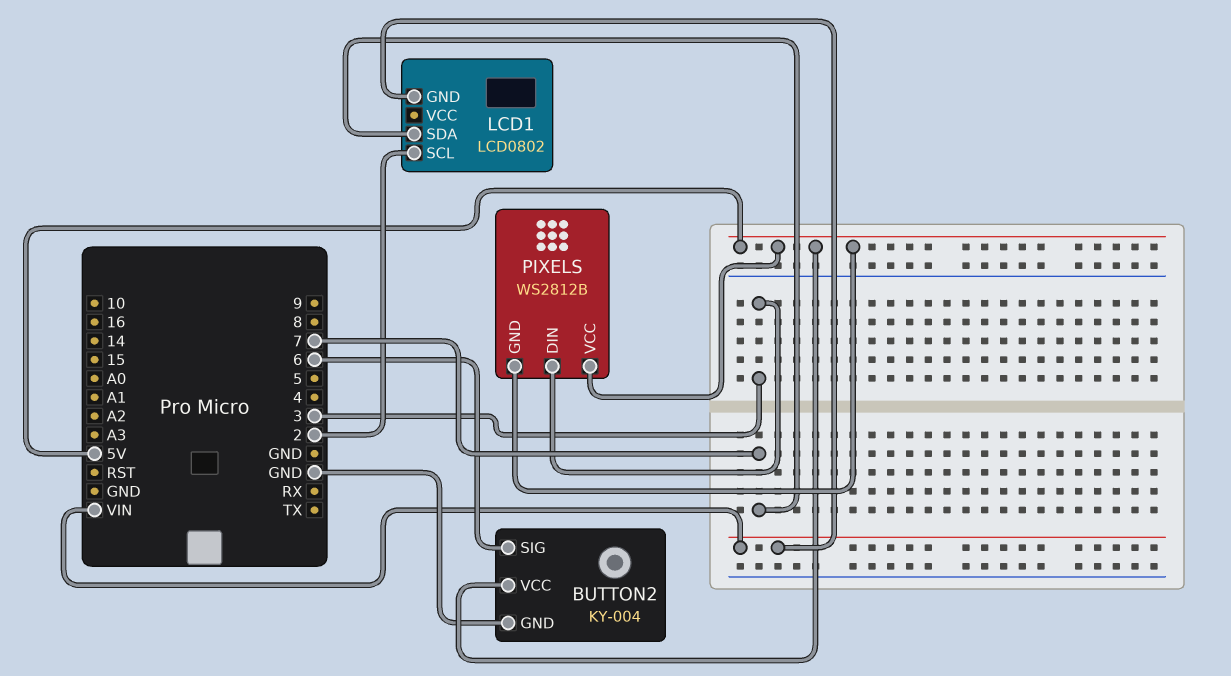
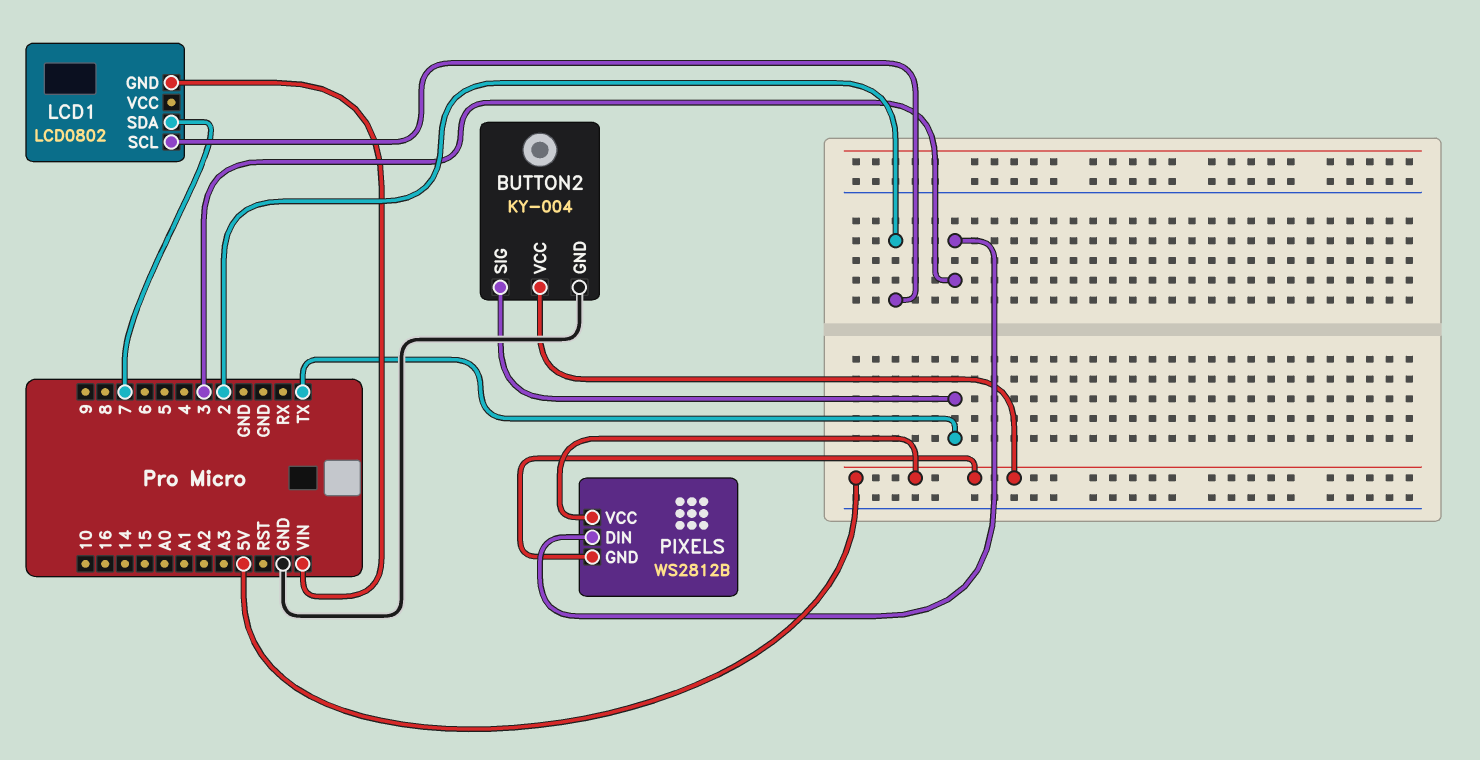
BUTTON2 pin SIG: 6 -> TX

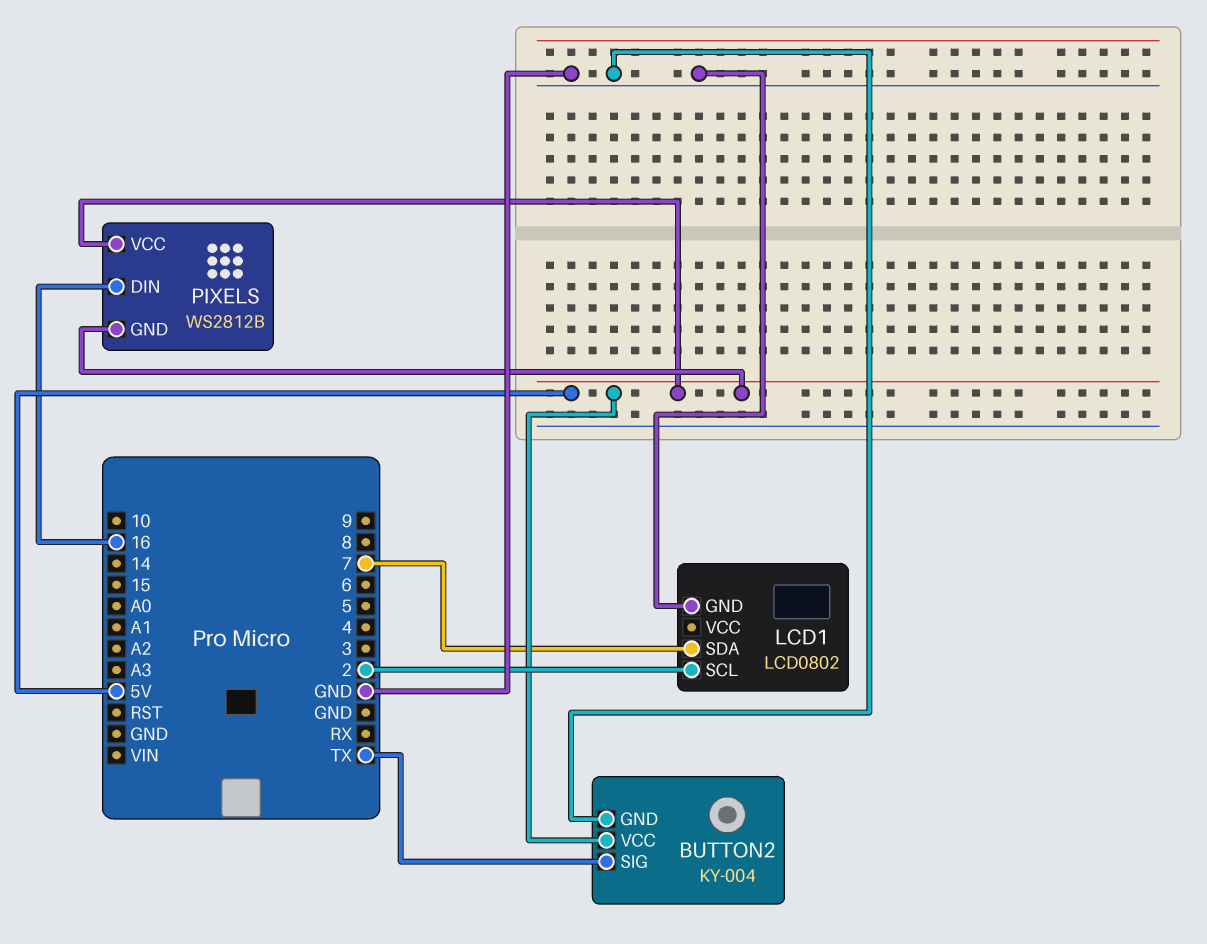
LCD1 pin GND: VIN -> GND
PIXELS pin DIN: 3 -> 16

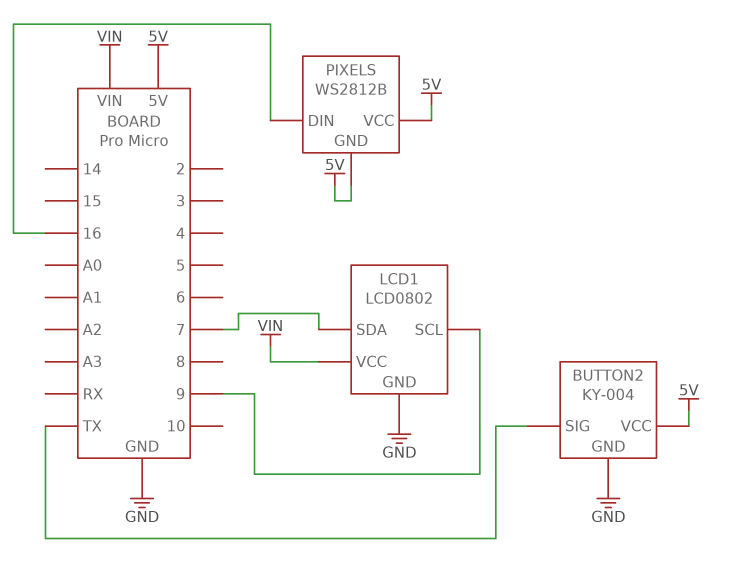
LCD1 pin SCL: 2 -> 9
LCD1 pin VCC: none -> VIN

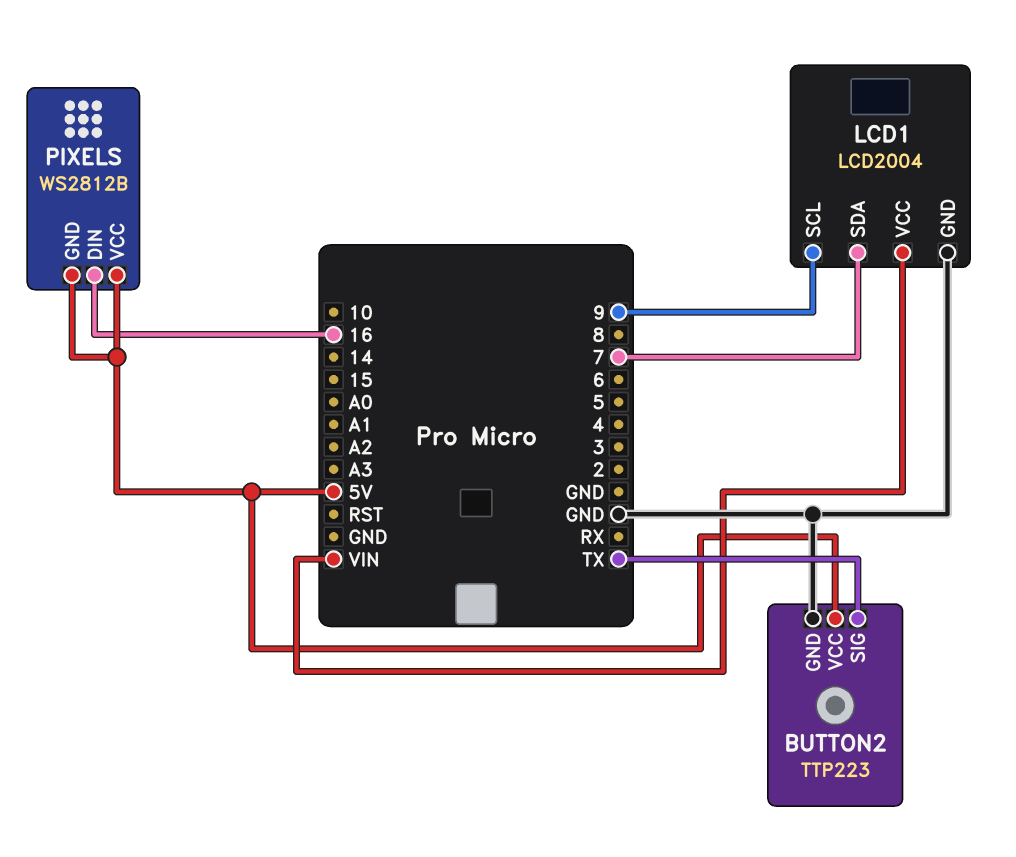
BUTTON2: KY-004 -> TTP223
LCD1: LCD0802 -> LCD2004

